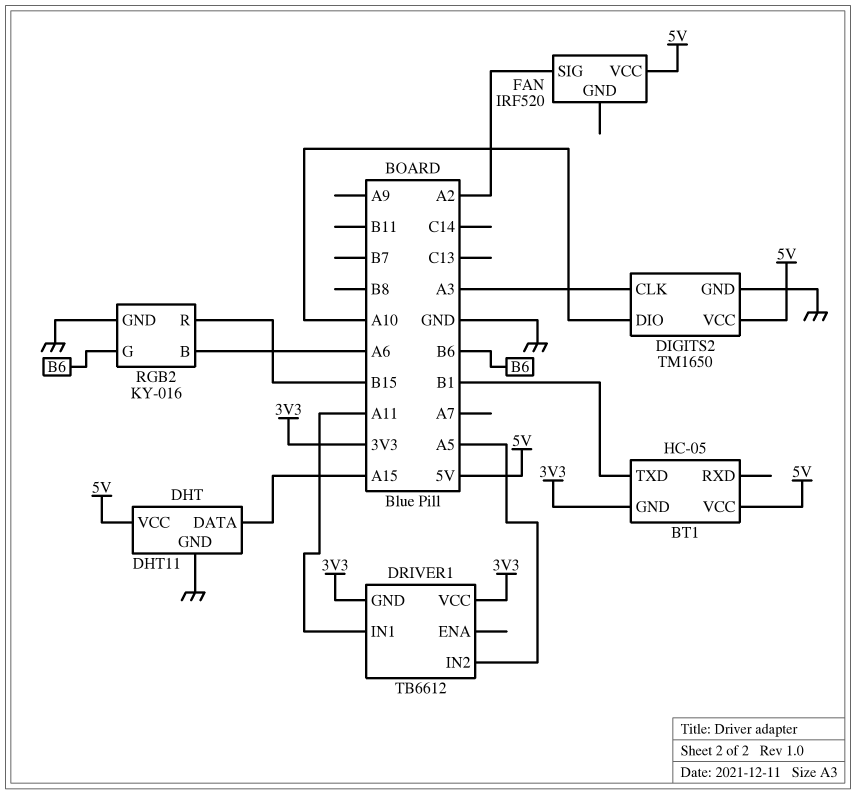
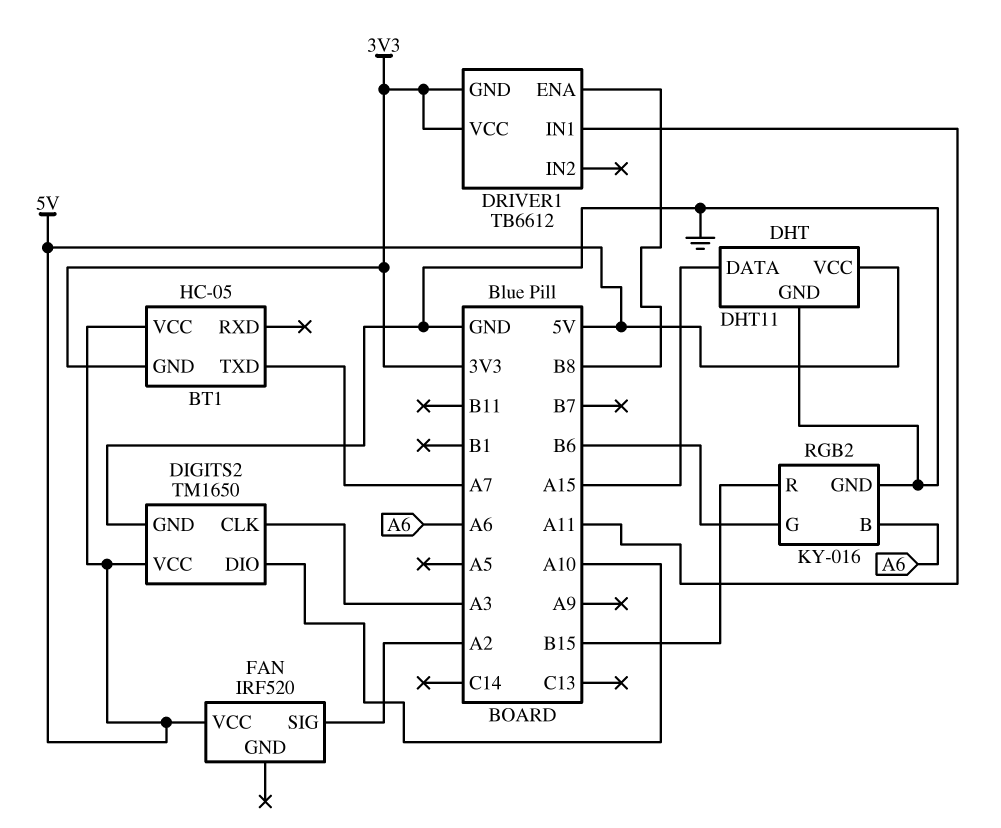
BT1 pin TXD: B1 -> A7
DRIVER1 pin ENA: none -> B8
DRIVER1 pin IN2: A5 -> none

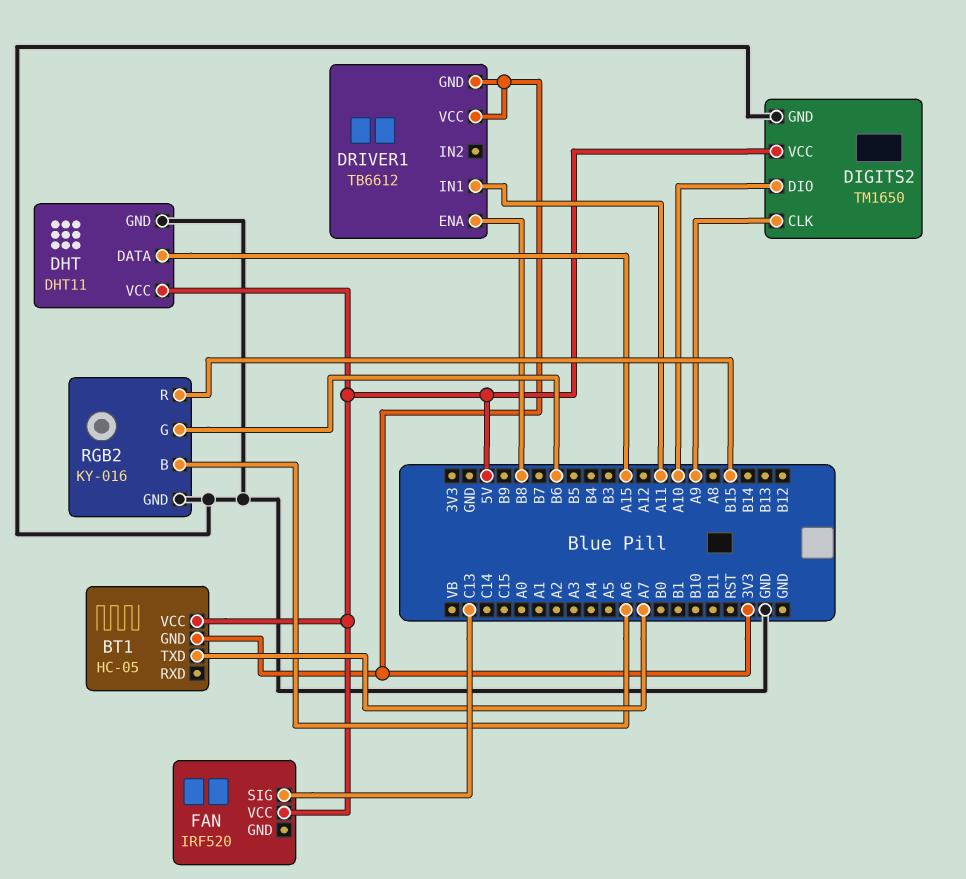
DIGITS2 pin CLK: A3 -> A9
FAN pin SIG: A2 -> C13

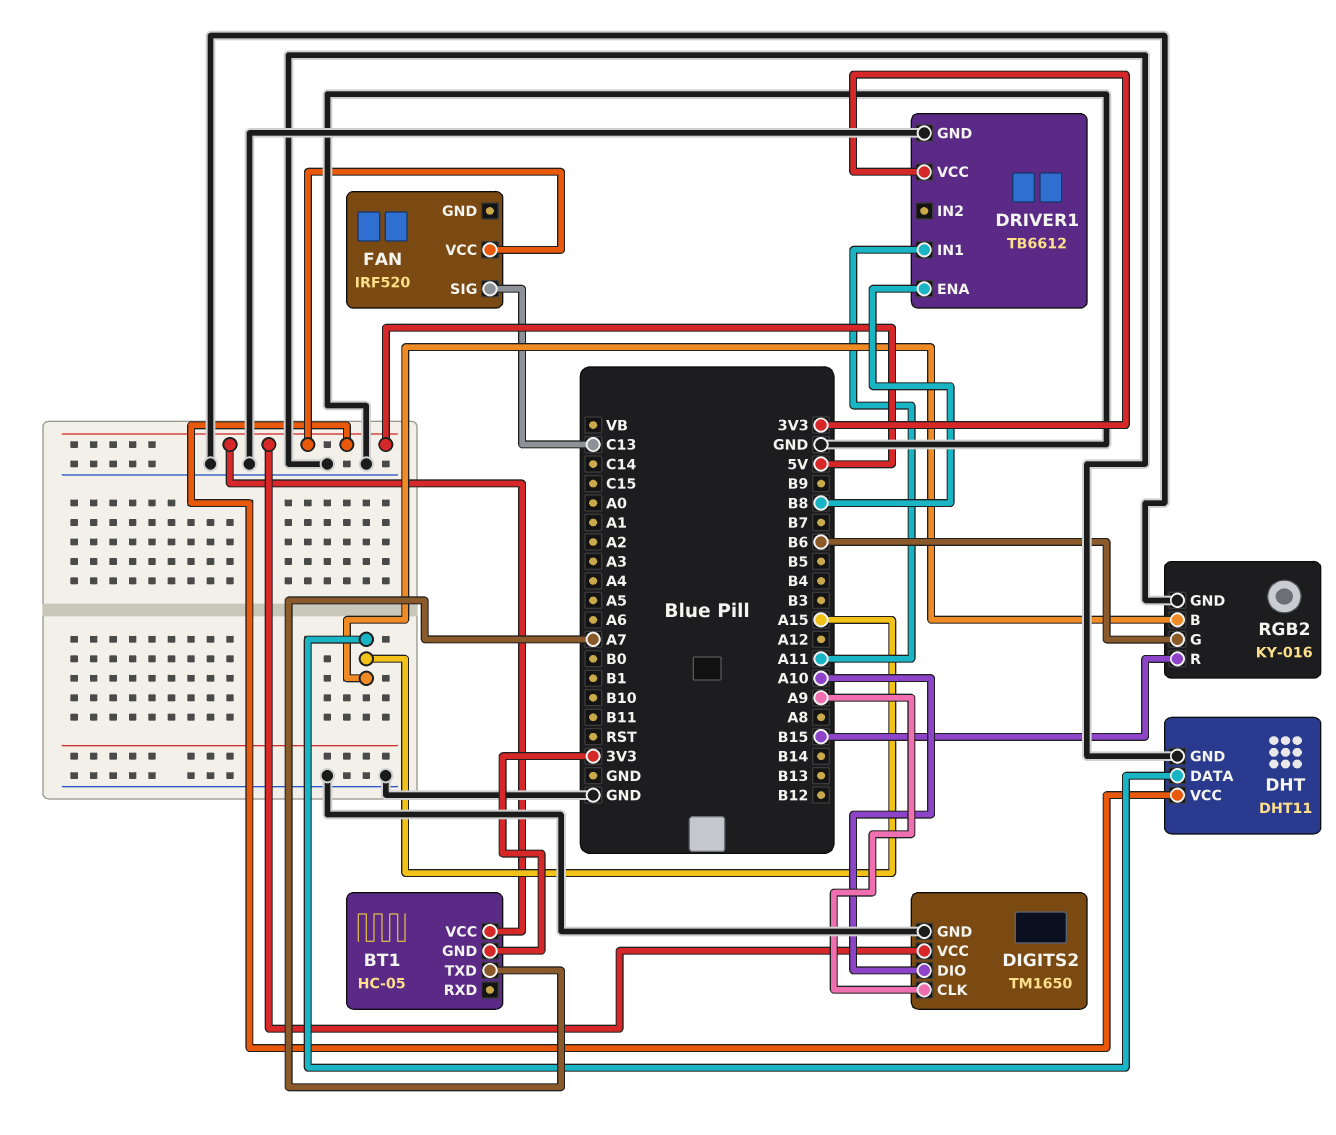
DRIVER1 pin GND: 3V3 -> GND
RGB2 pin B: A6 -> A15

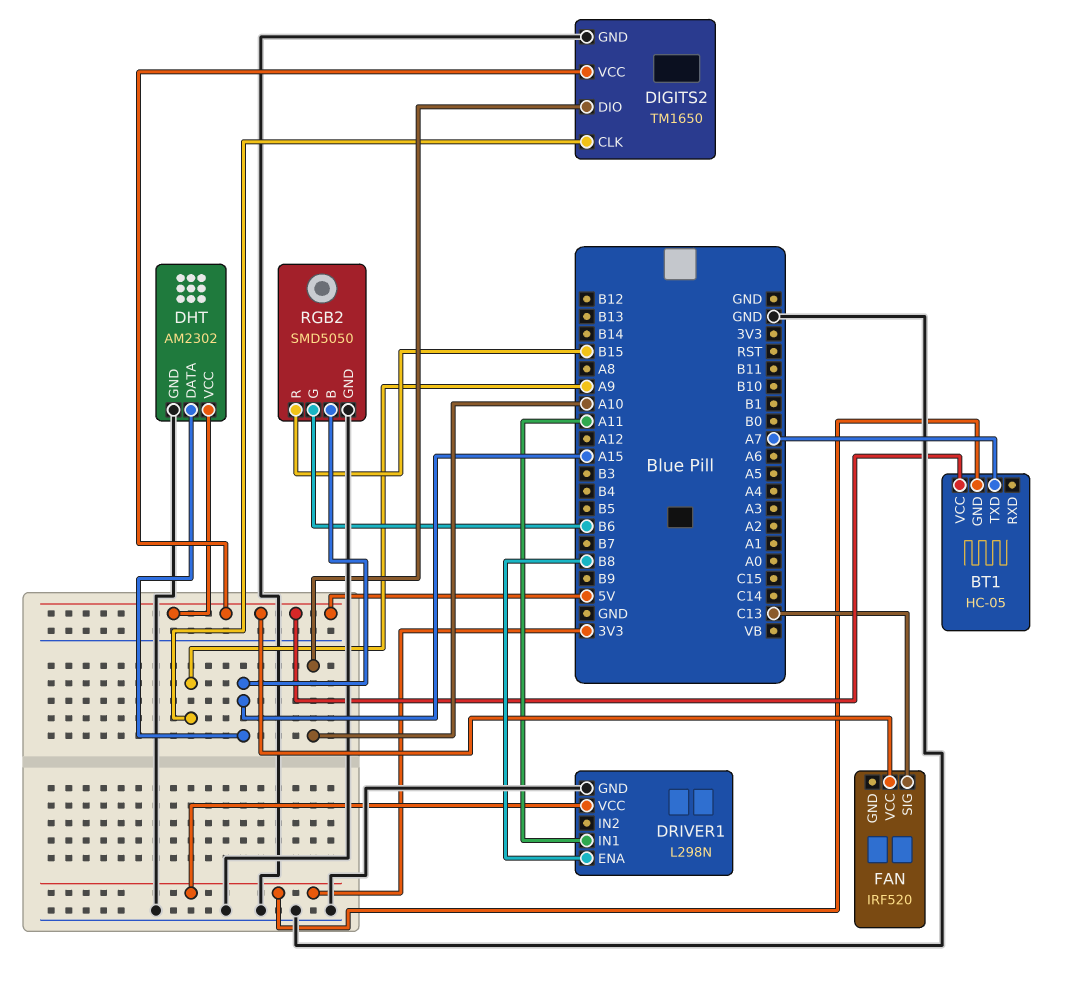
DHT: DHT11 -> AM2302
DRIVER1: TB6612 -> L298N
RGB2: KY-016 -> SMD5050

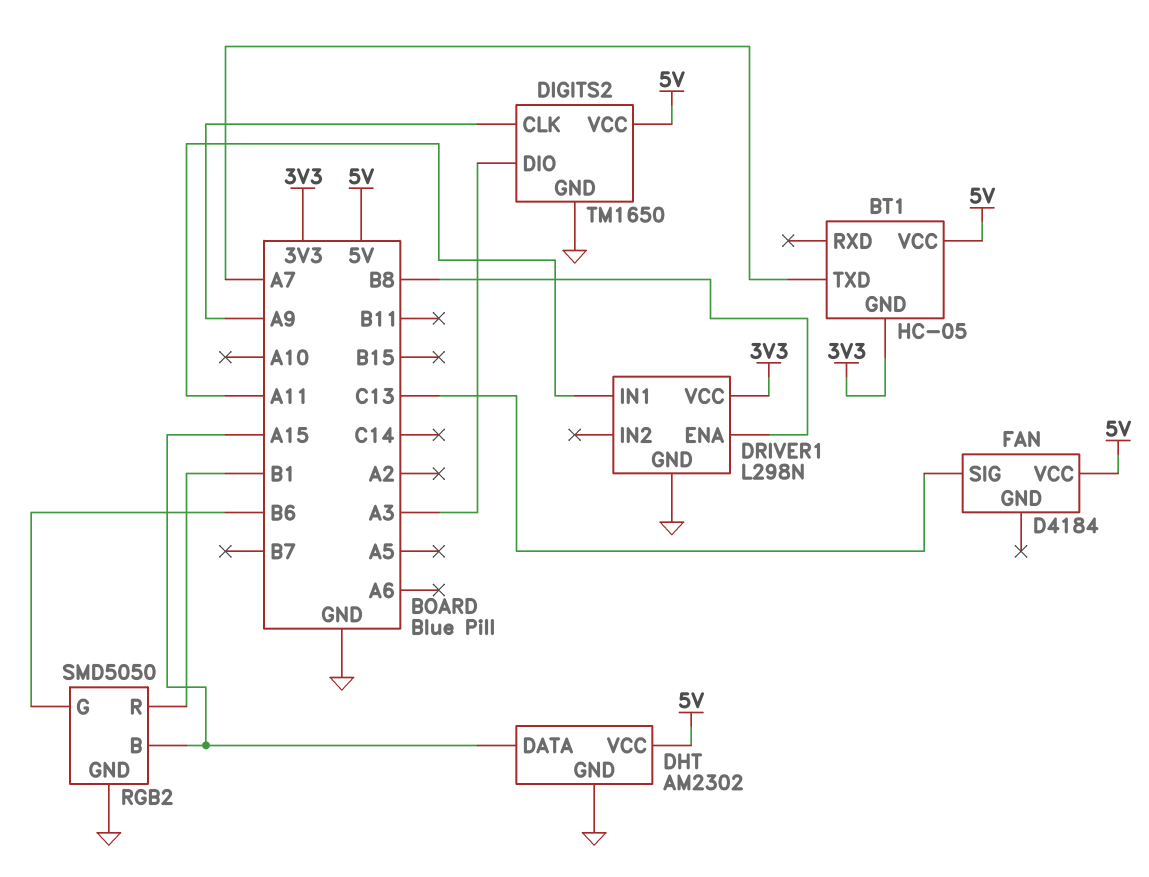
DIGITS2 pin DIO: A10 -> A3
FAN: IRF520 -> D4184
RGB2 pin R: B15 -> B1

